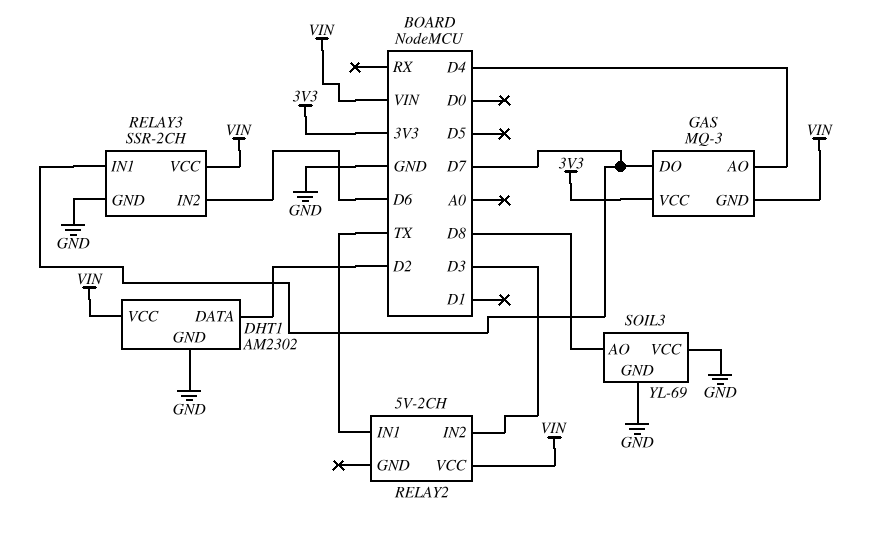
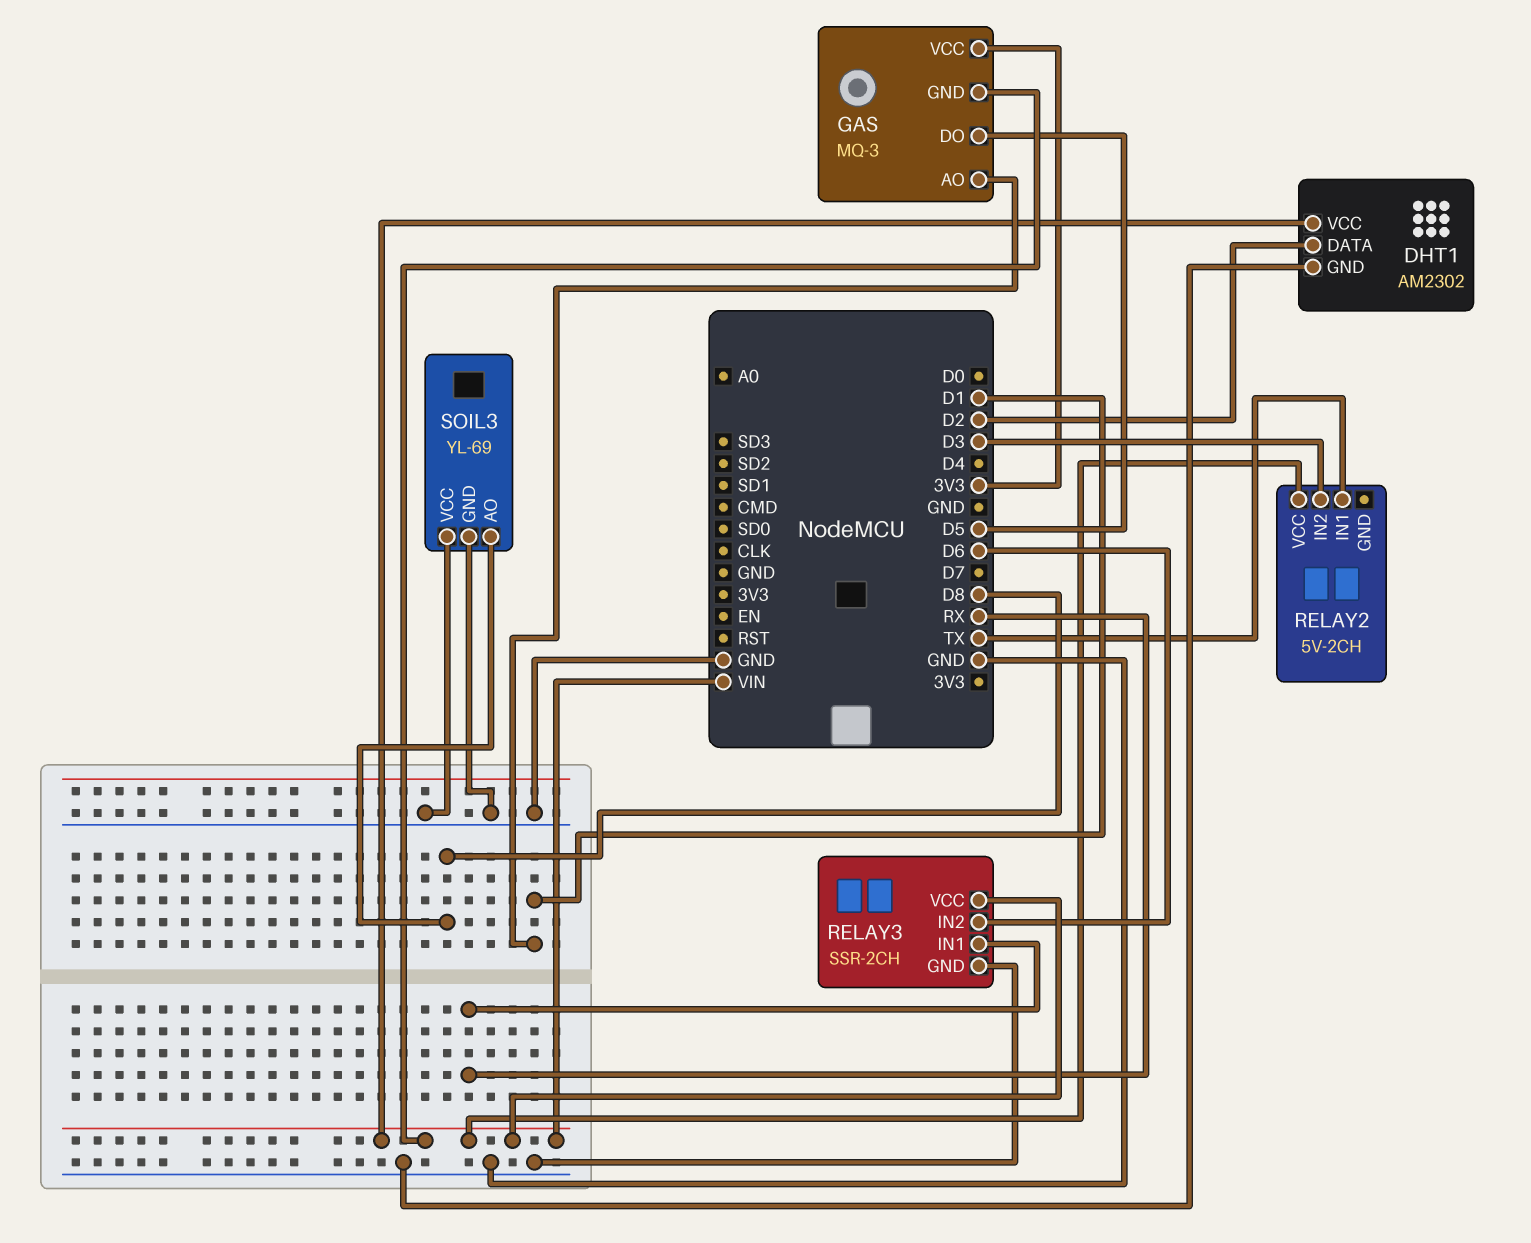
GAS pin AO: D4 -> D1
GAS pin DO: D7 -> D5
RELAY3 pin IN1: D7 -> RX

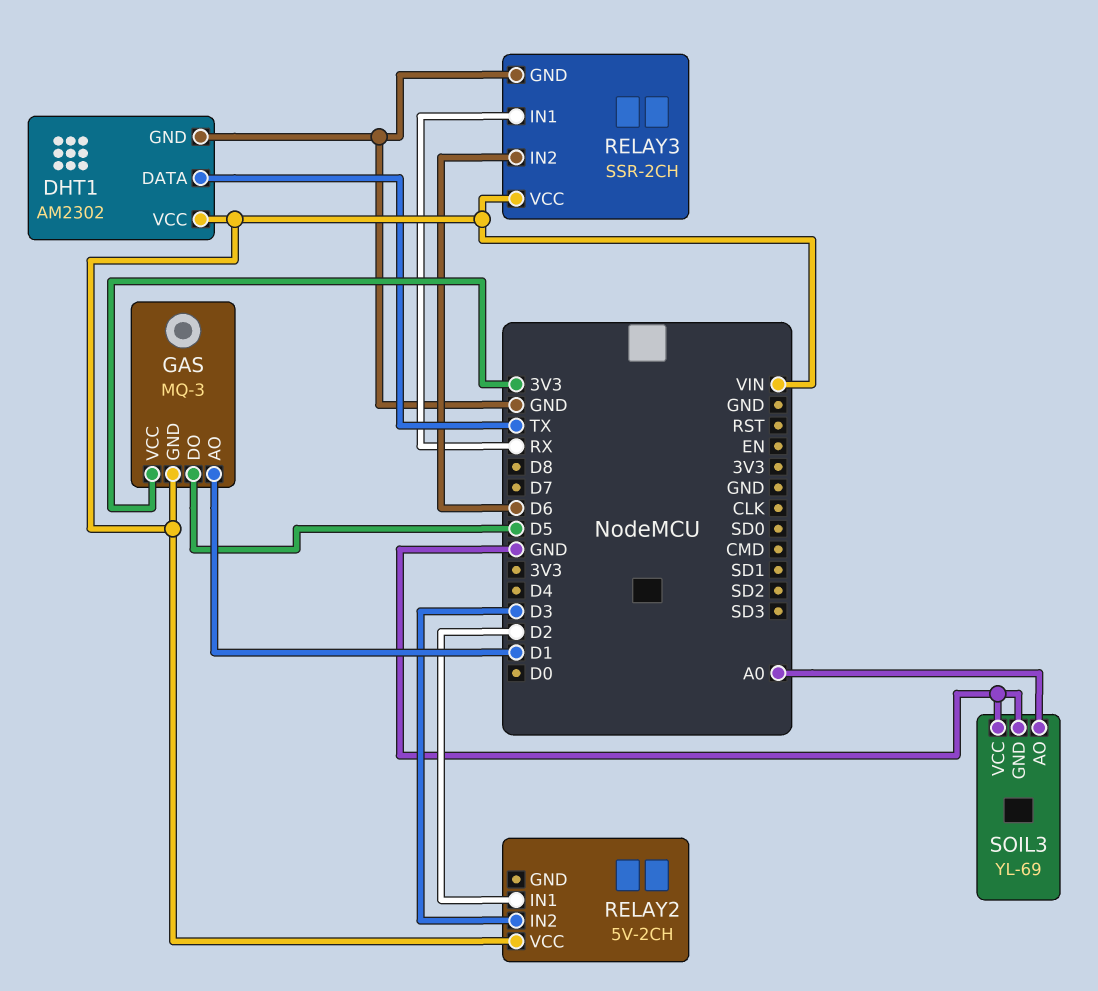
DHT1 pin DATA: D2 -> TX
RELAY2 pin IN1: TX -> D2
SOIL3 pin AO: D8 -> A0

